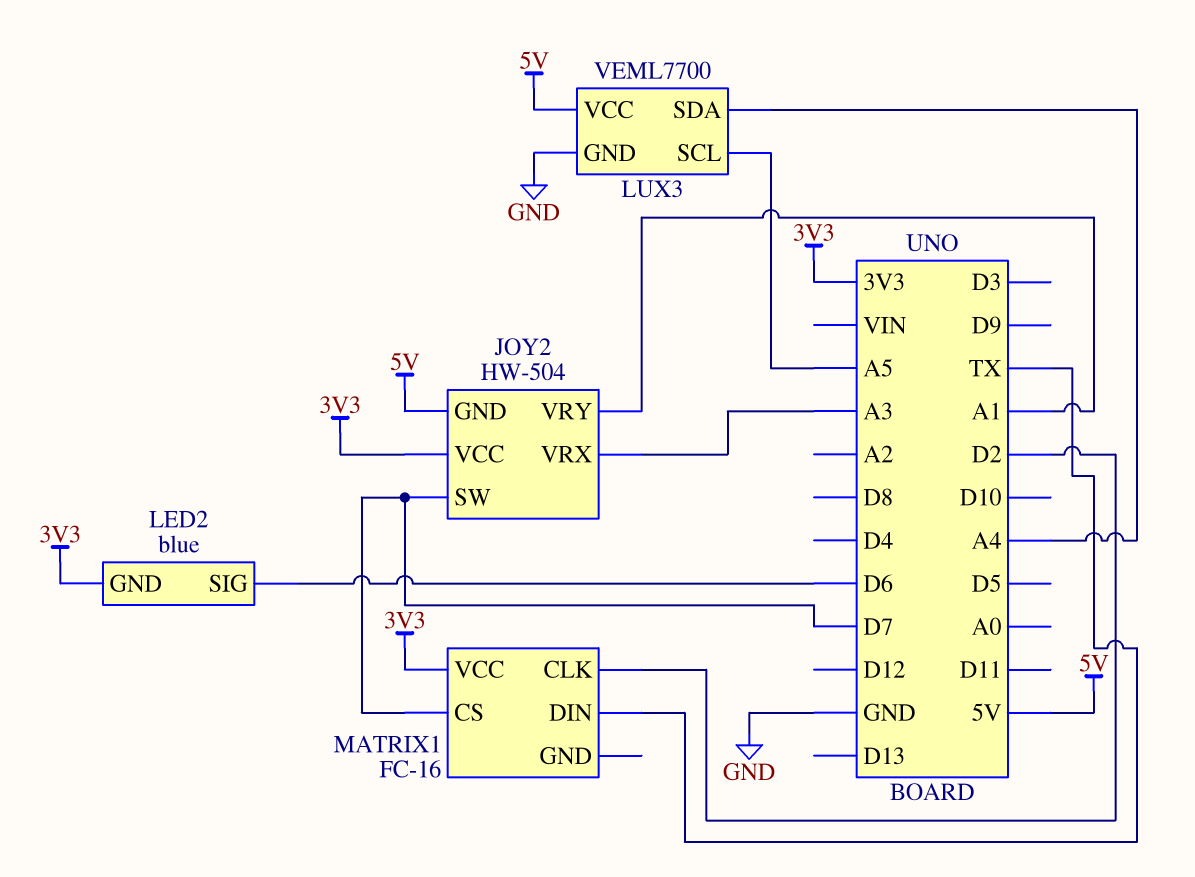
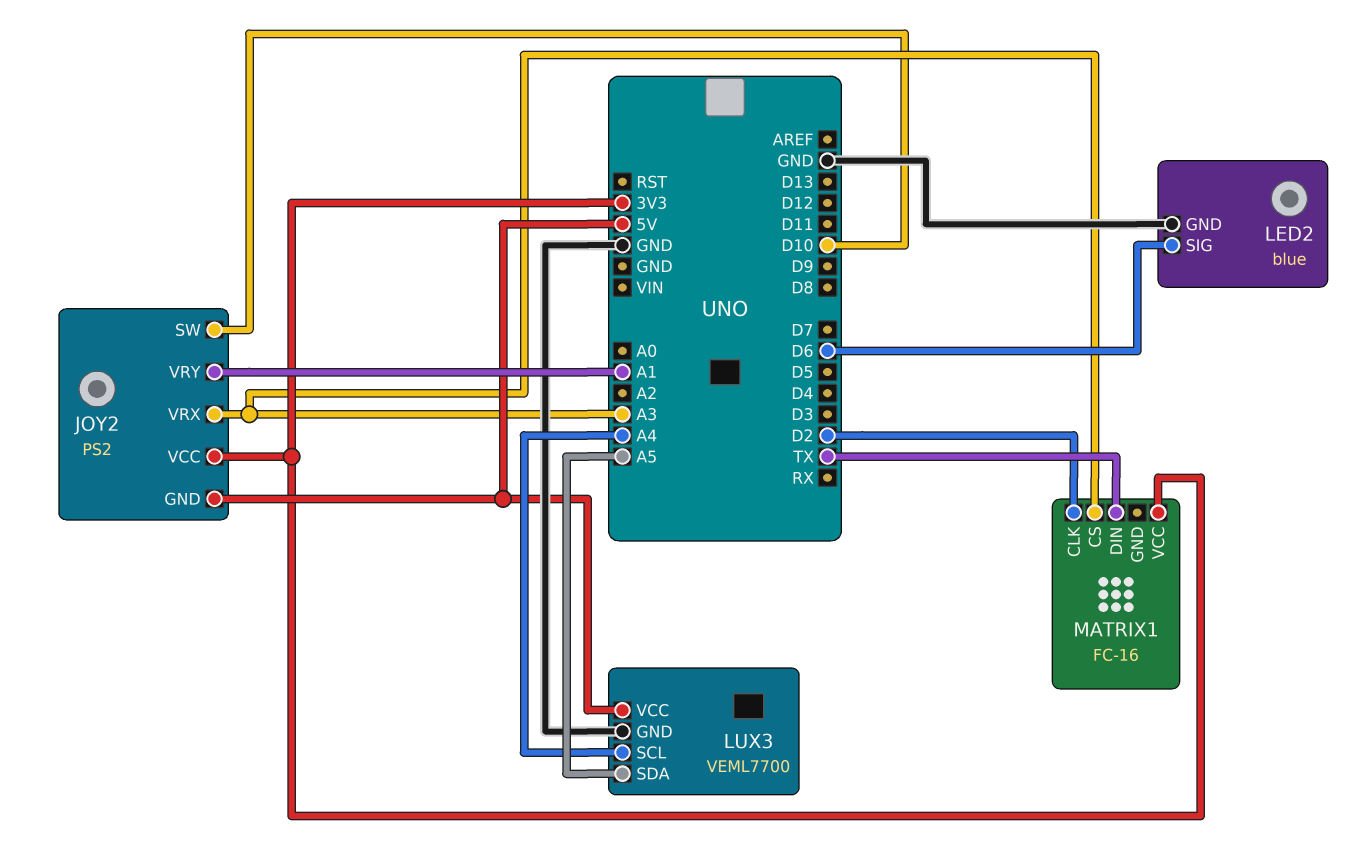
JOY2: HW-504 -> PS2
JOY2 pin SW: D7 -> D10
LED2 pin GND: 3V3 -> GND
LUX3 pin SCL: A5 -> A4
LUX3 pin SDA: A4 -> A5
MATRIX1 pin CS: D7 -> A3

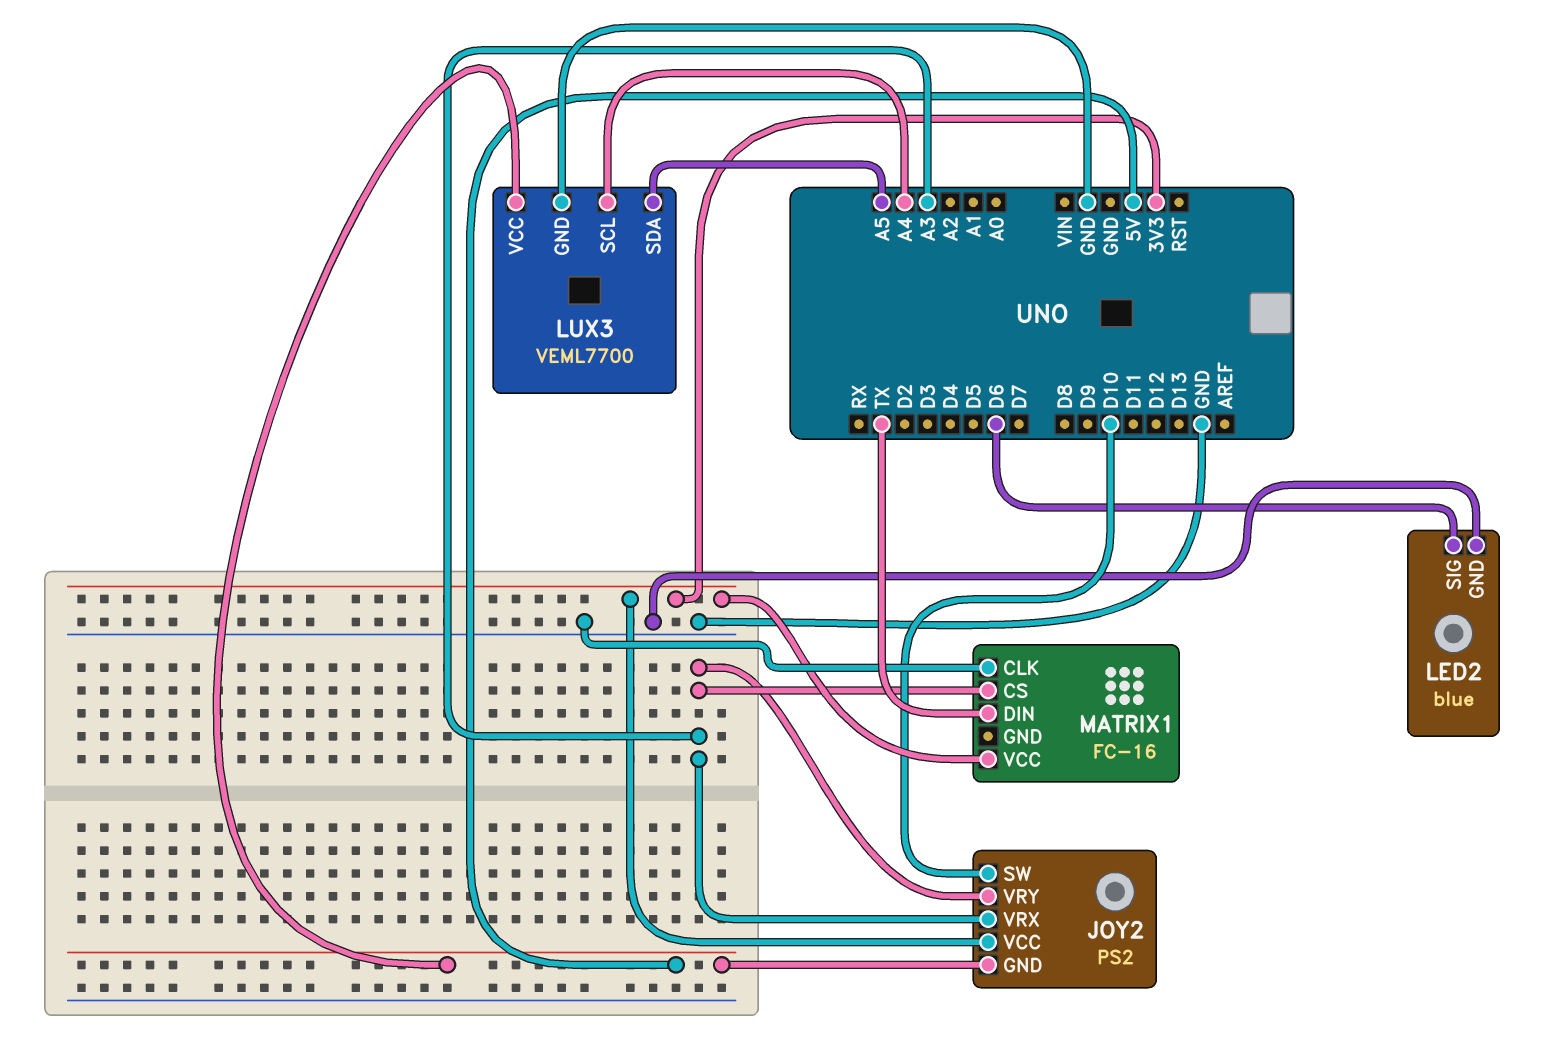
JOY2 pin VRY: A1 -> A3
MATRIX1 pin CLK: D2 -> GND

